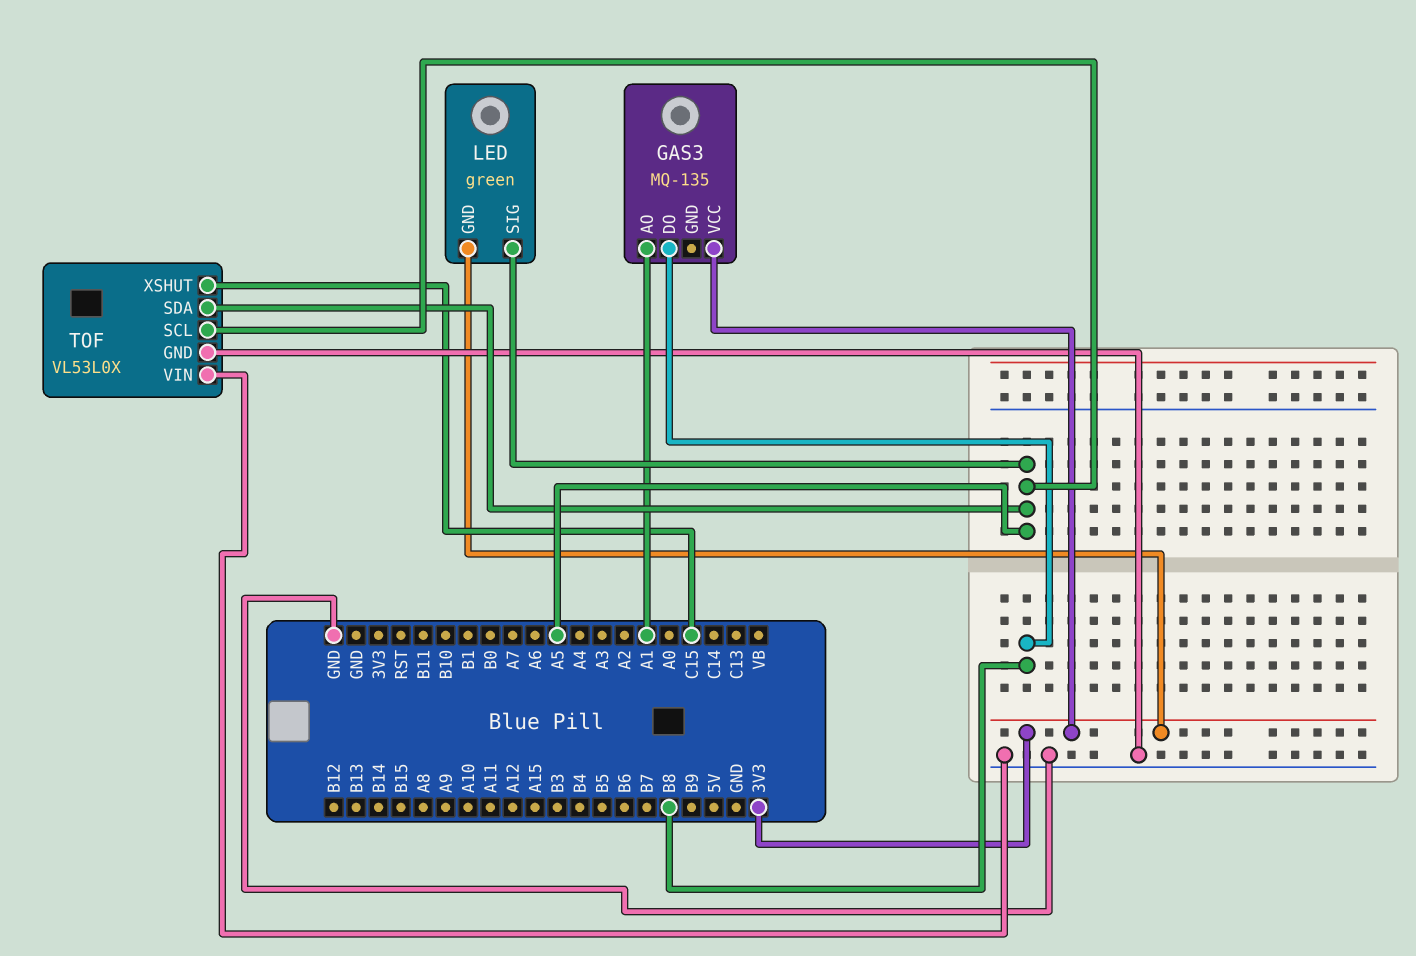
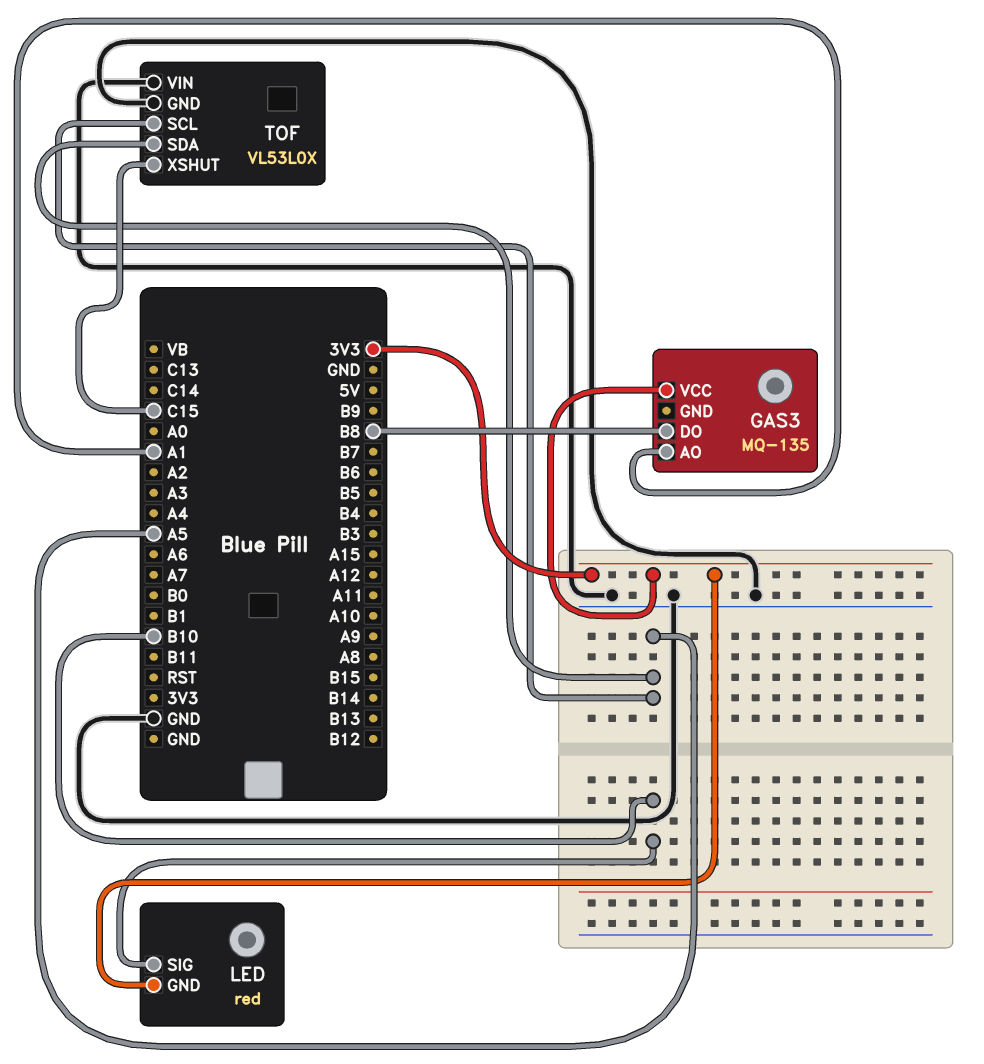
LED: green -> red
LED pin SIG: A5 -> B10

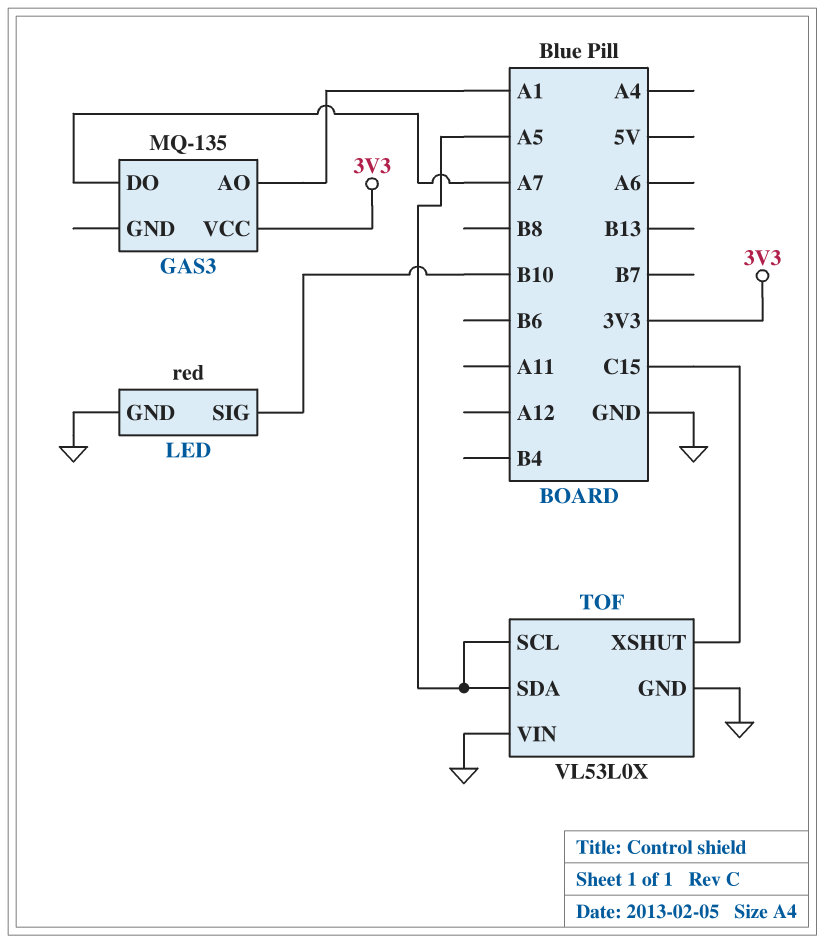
GAS3 pin DO: B8 -> A7
LED pin GND: 3V3 -> GND

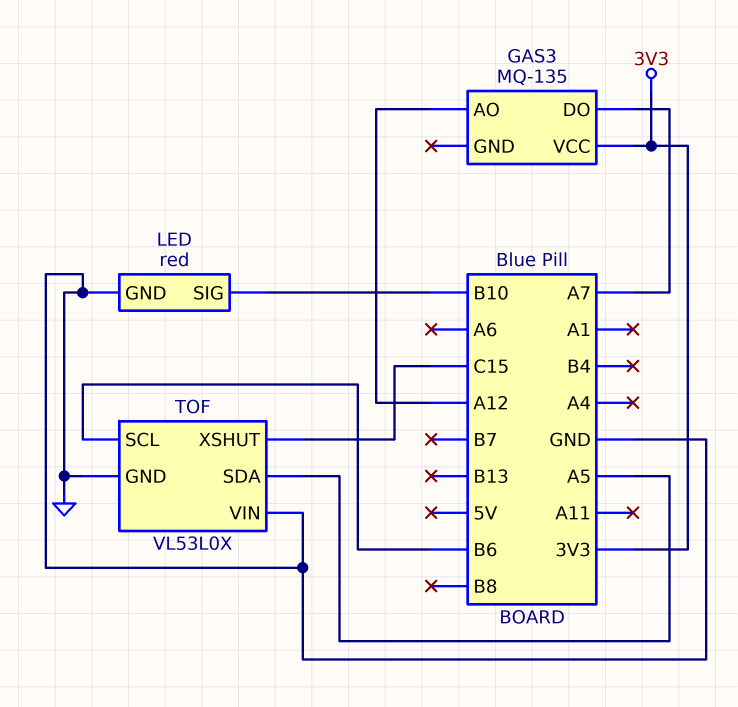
GAS3 pin AO: A1 -> A12
TOF pin SCL: A5 -> B6

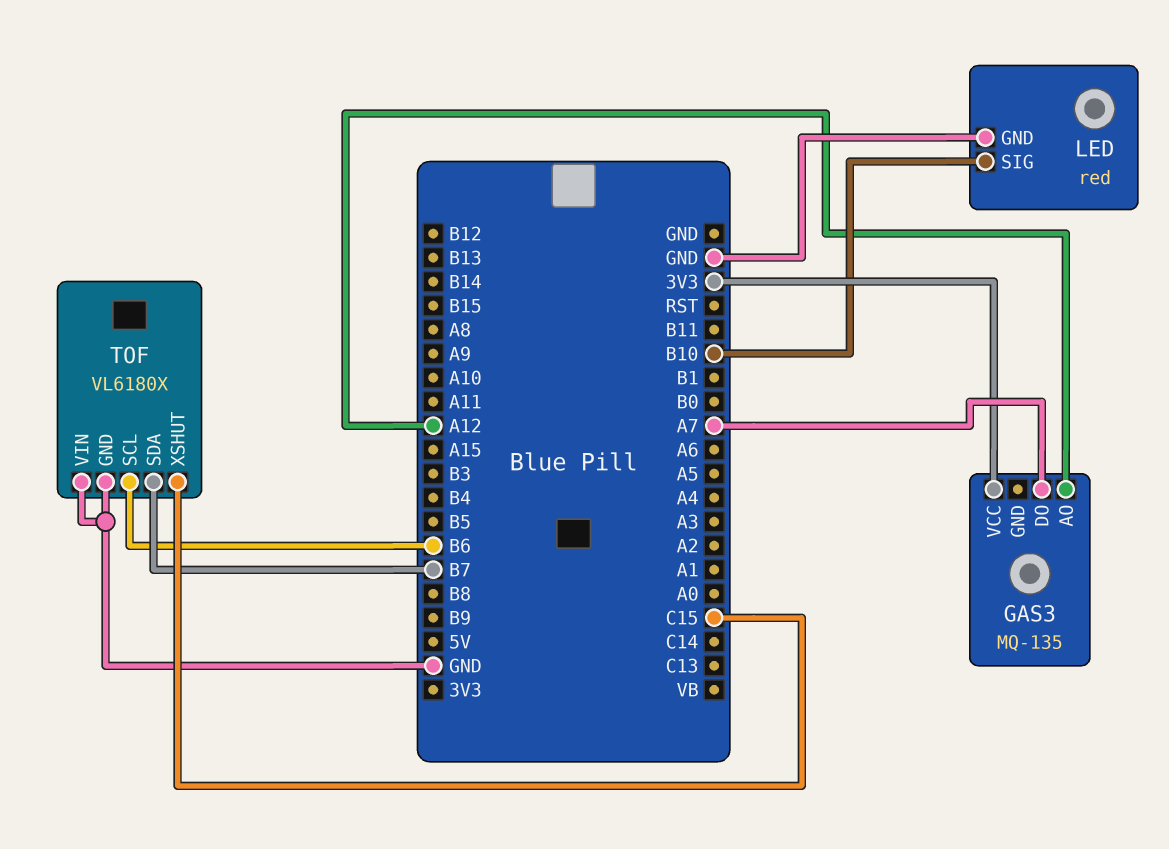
TOF: VL53L0X -> VL6180X
TOF pin SDA: A5 -> B7

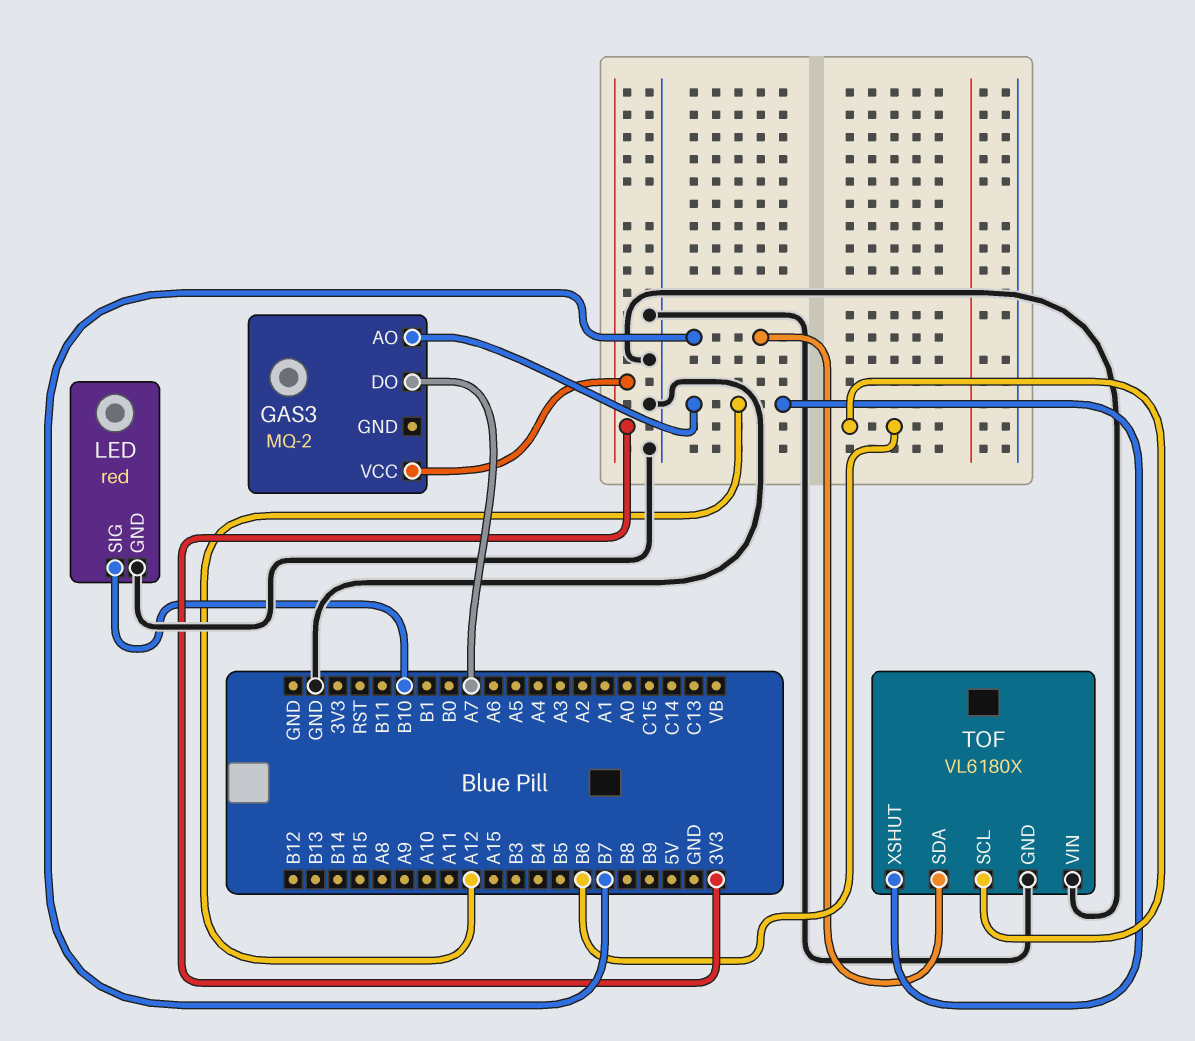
GAS3: MQ-135 -> MQ-2
TOF pin XSHUT: C15 -> A12

